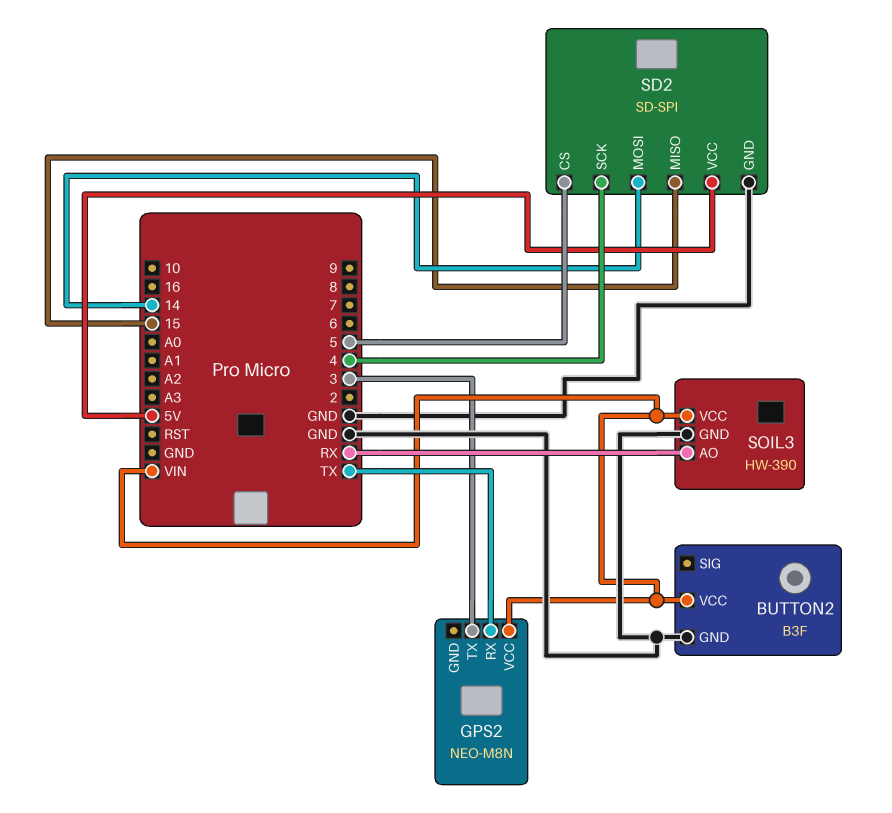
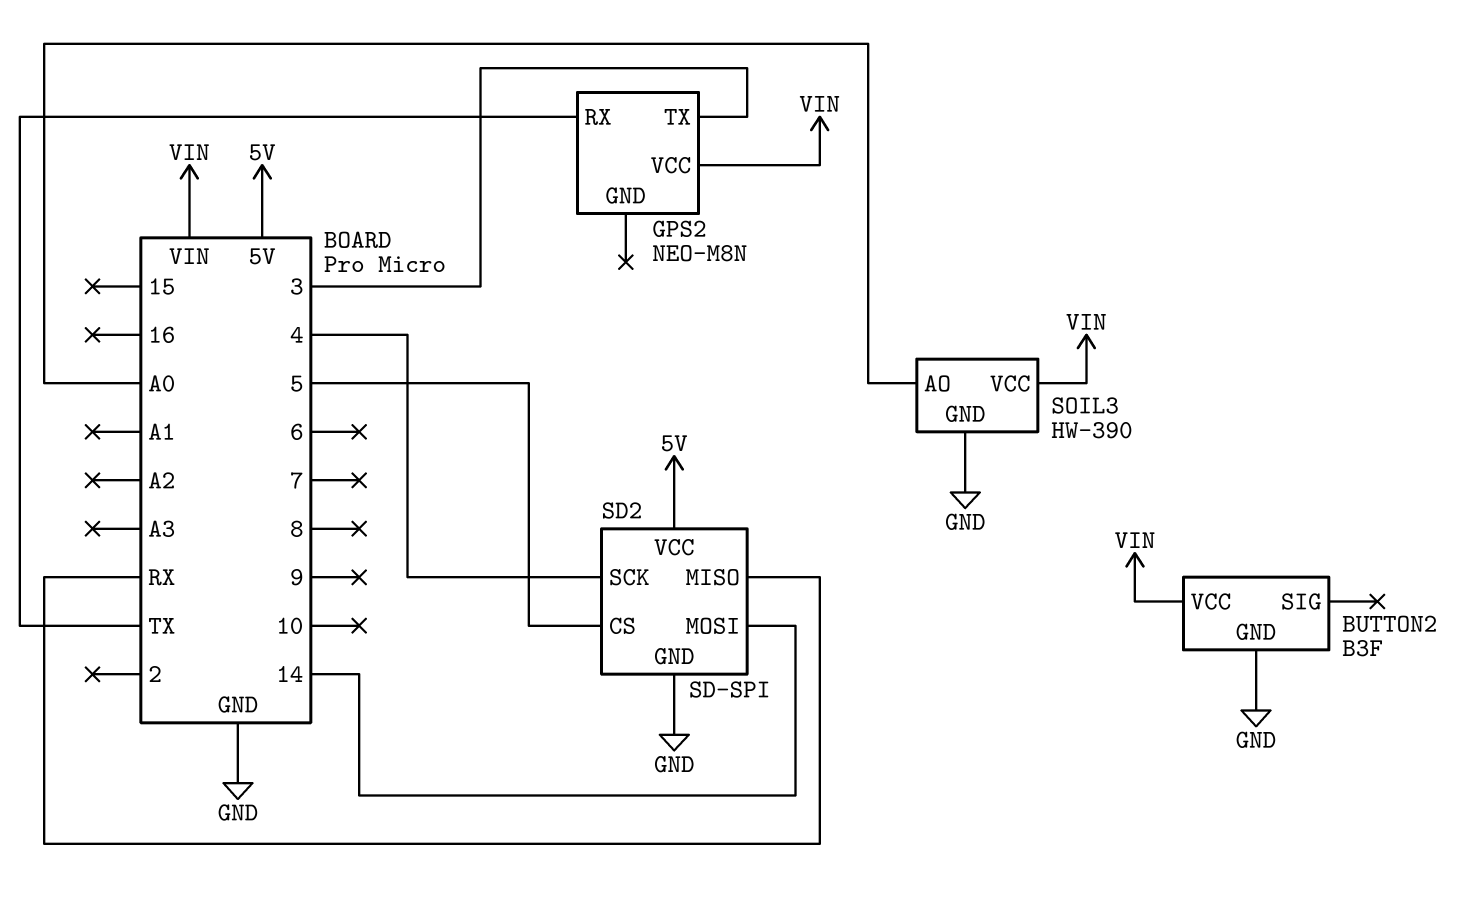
SD2 pin MISO: 15 -> RX
SOIL3 pin AO: RX -> A0

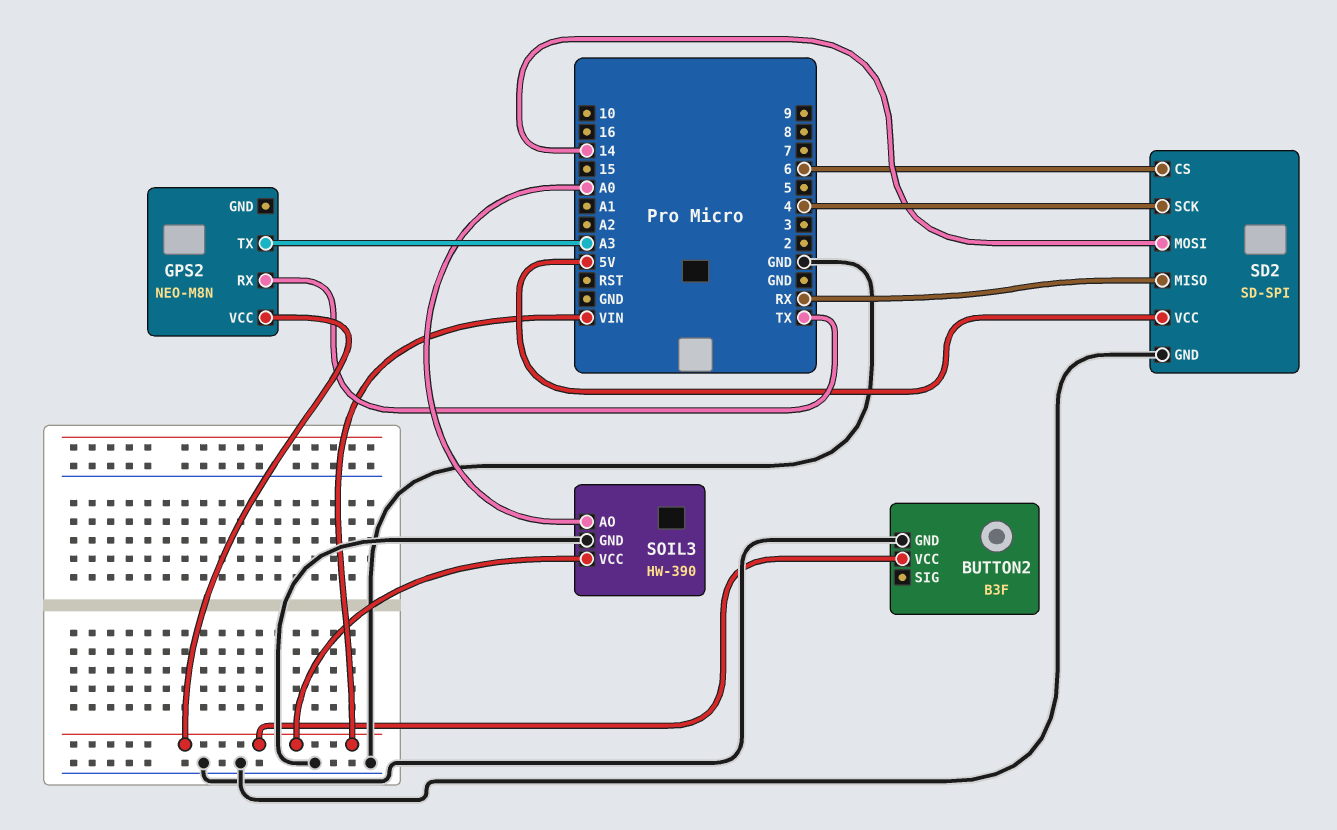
GPS2 pin TX: 3 -> A3
SD2 pin CS: 5 -> 6

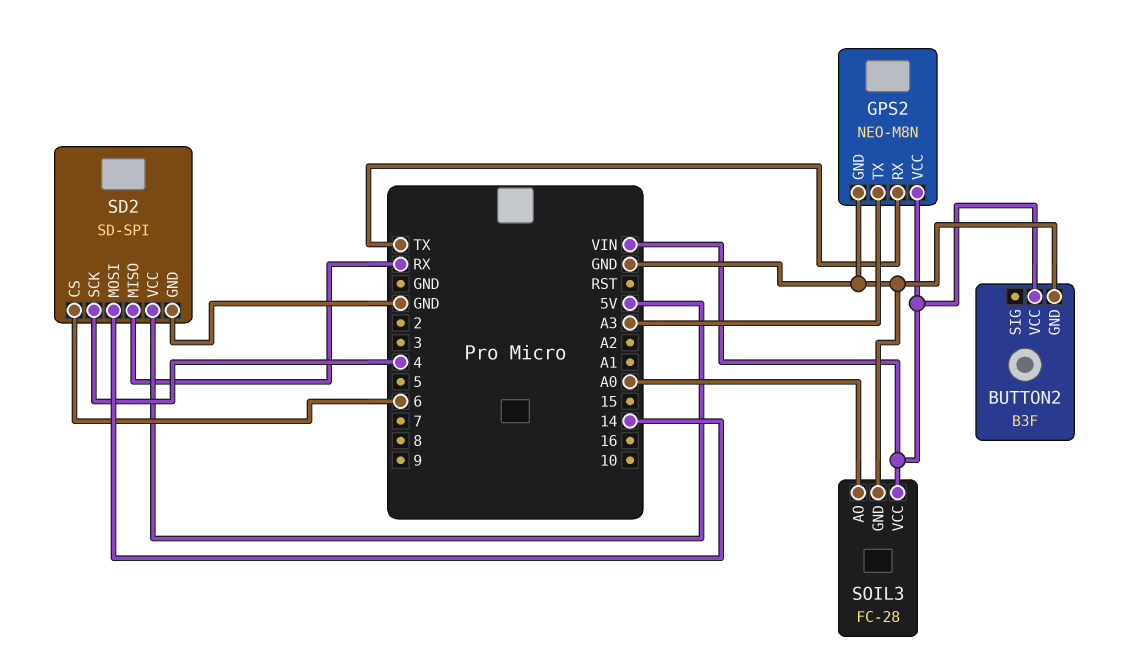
GPS2 pin GND: none -> GND
SOIL3: HW-390 -> FC-28

